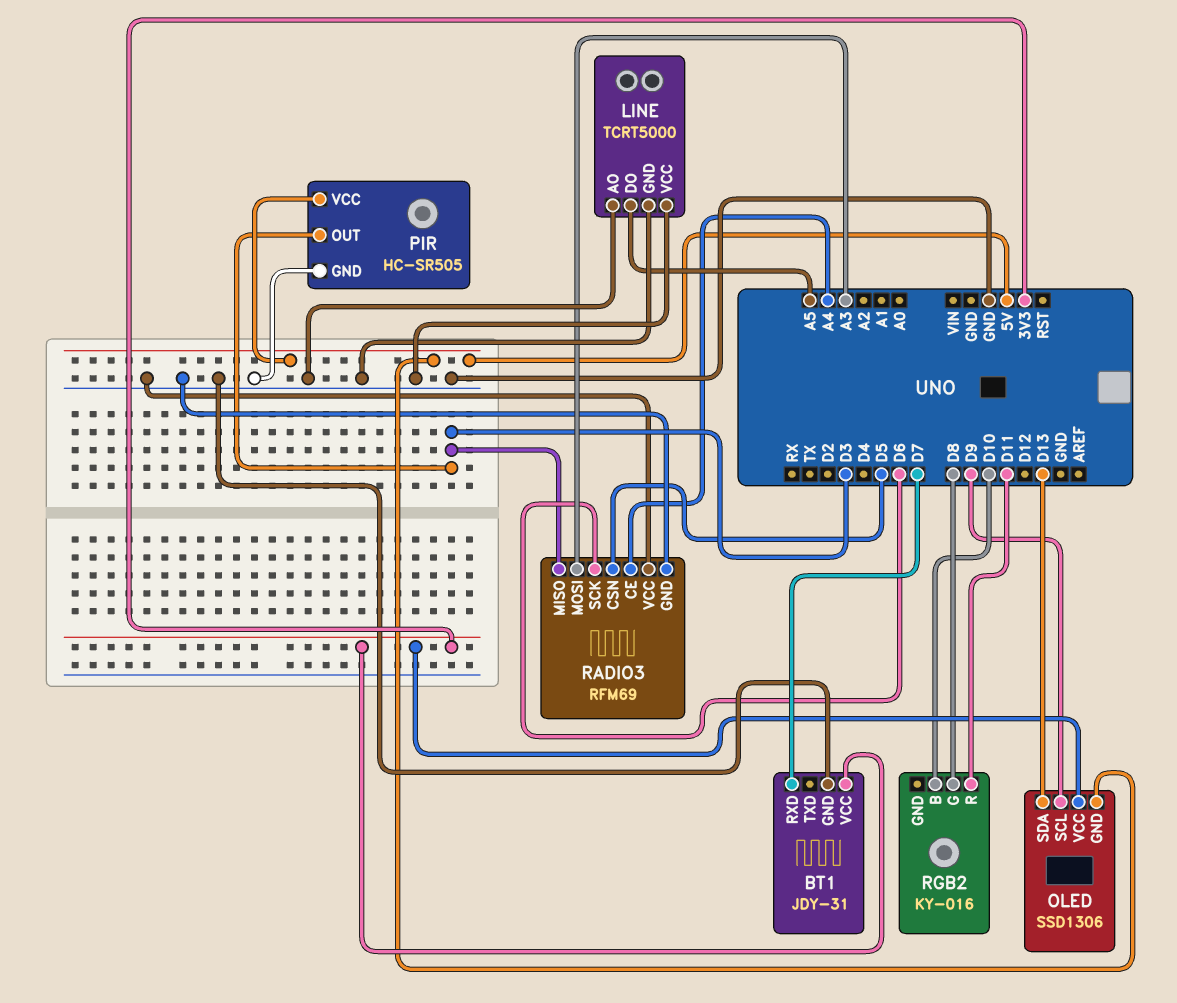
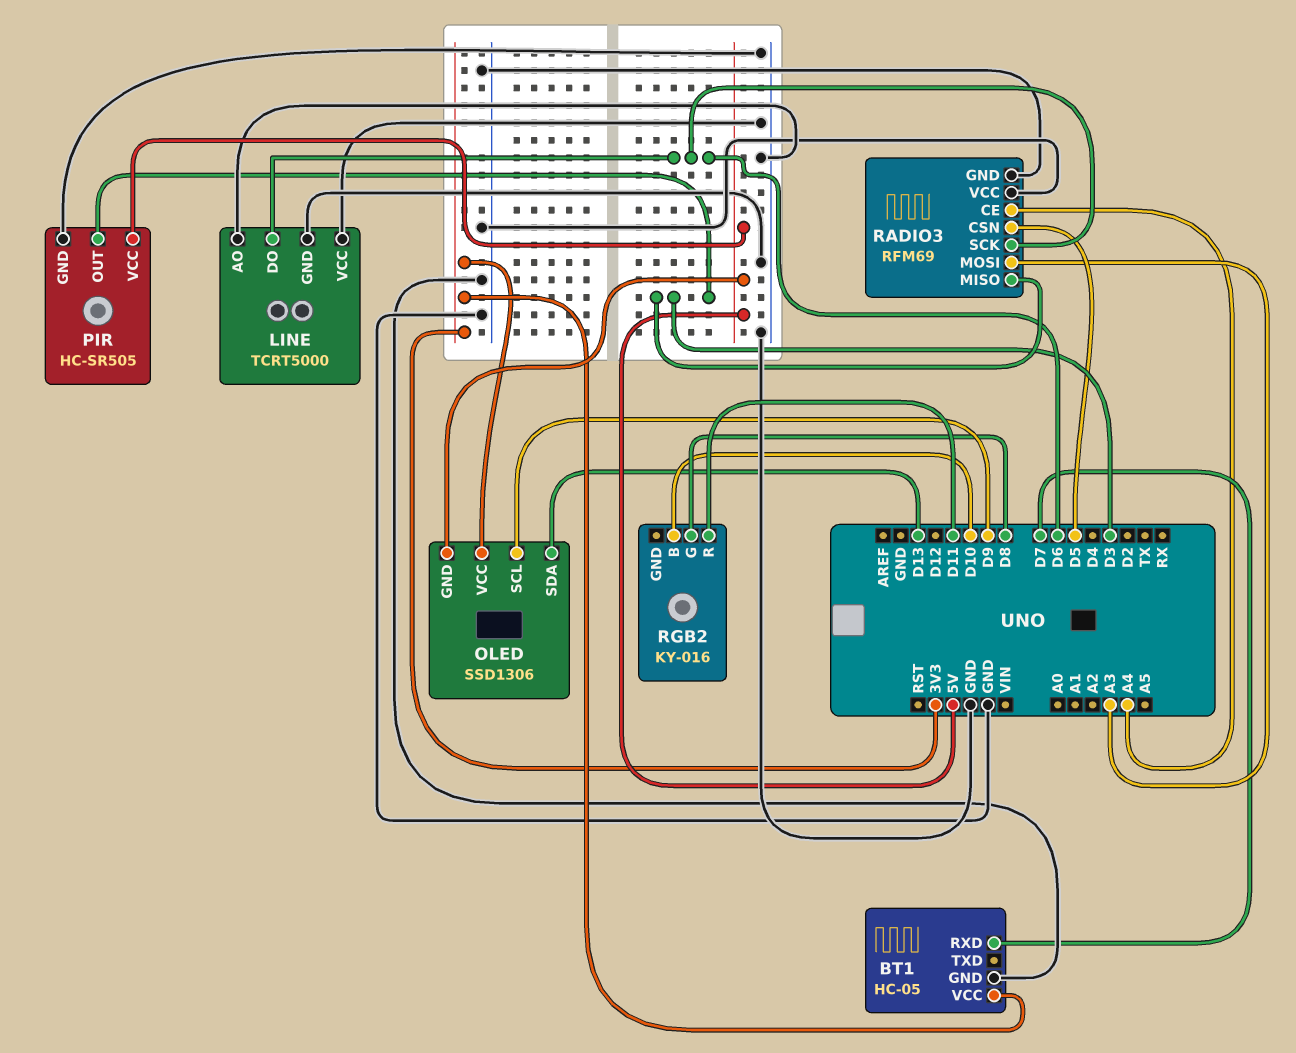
BT1: JDY-31 -> HC-05
LINE pin DO: A5 -> D6

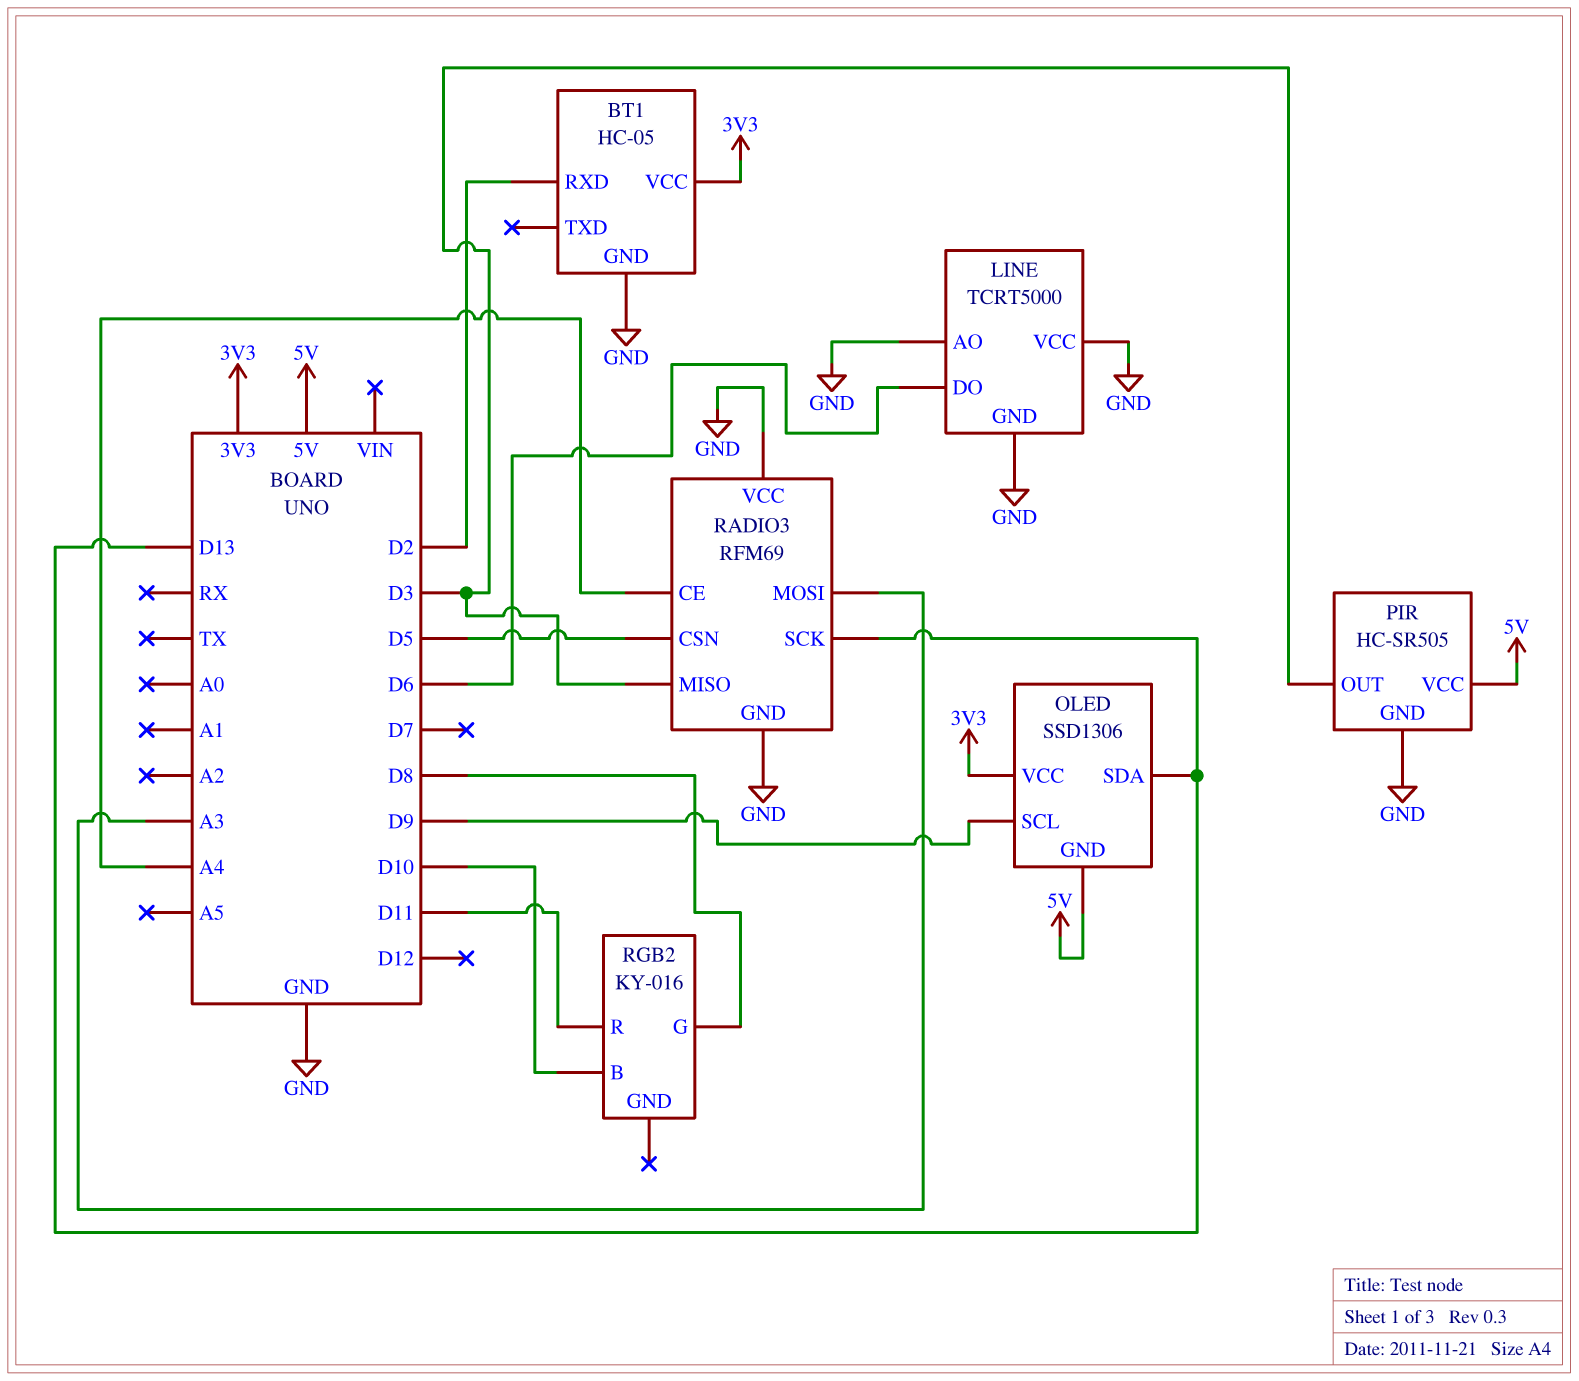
BT1 pin RXD: D7 -> D2
RADIO3 pin SCK: D6 -> D13

